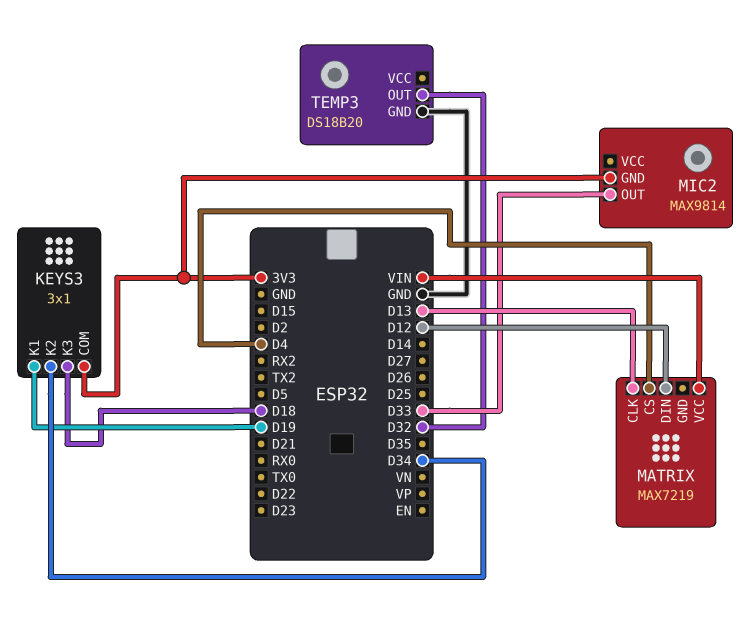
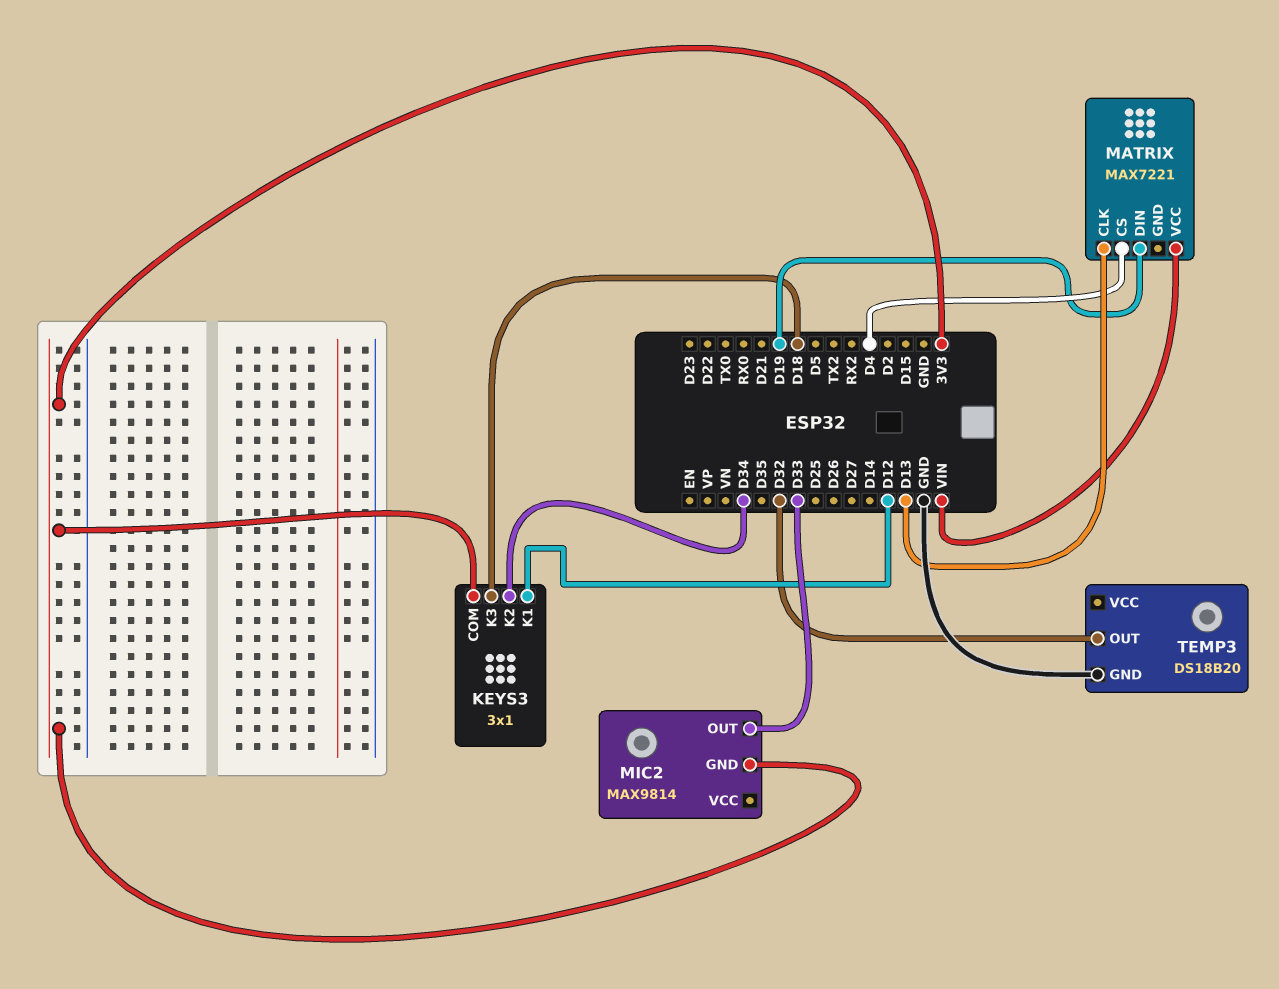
KEYS3 pin K1: D19 -> D12
MATRIX: MAX7219 -> MAX7221
MATRIX pin DIN: D12 -> D19

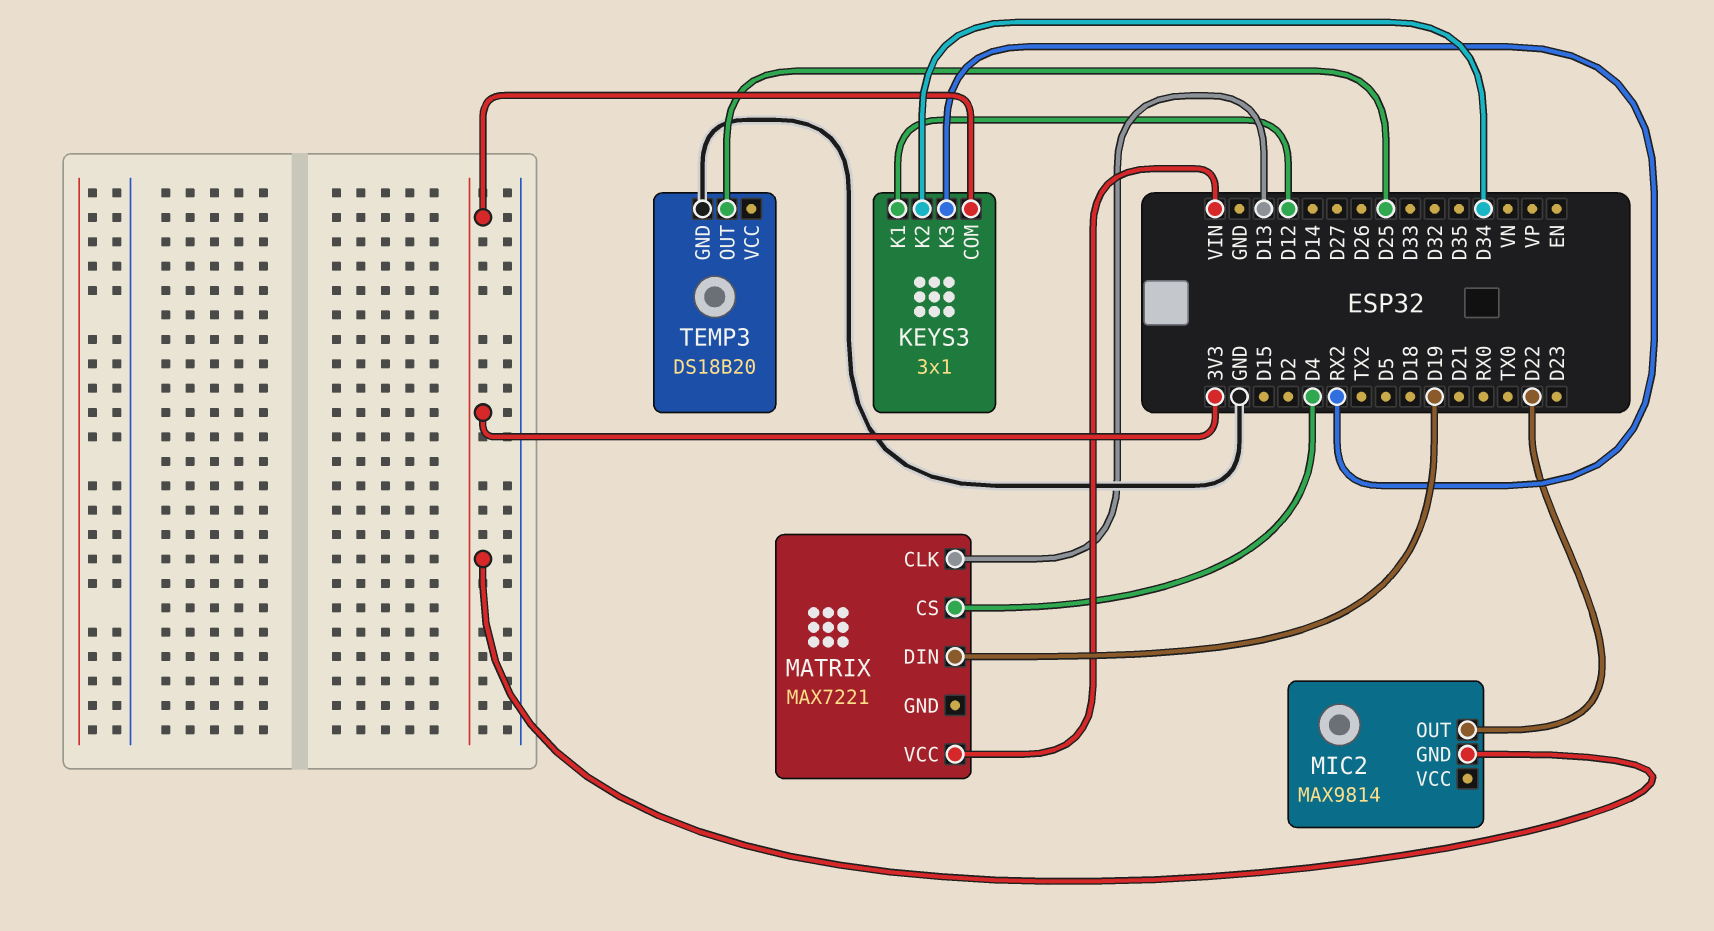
KEYS3 pin K3: D18 -> RX2
MIC2 pin OUT: D33 -> D22
TEMP3 pin OUT: D32 -> D25

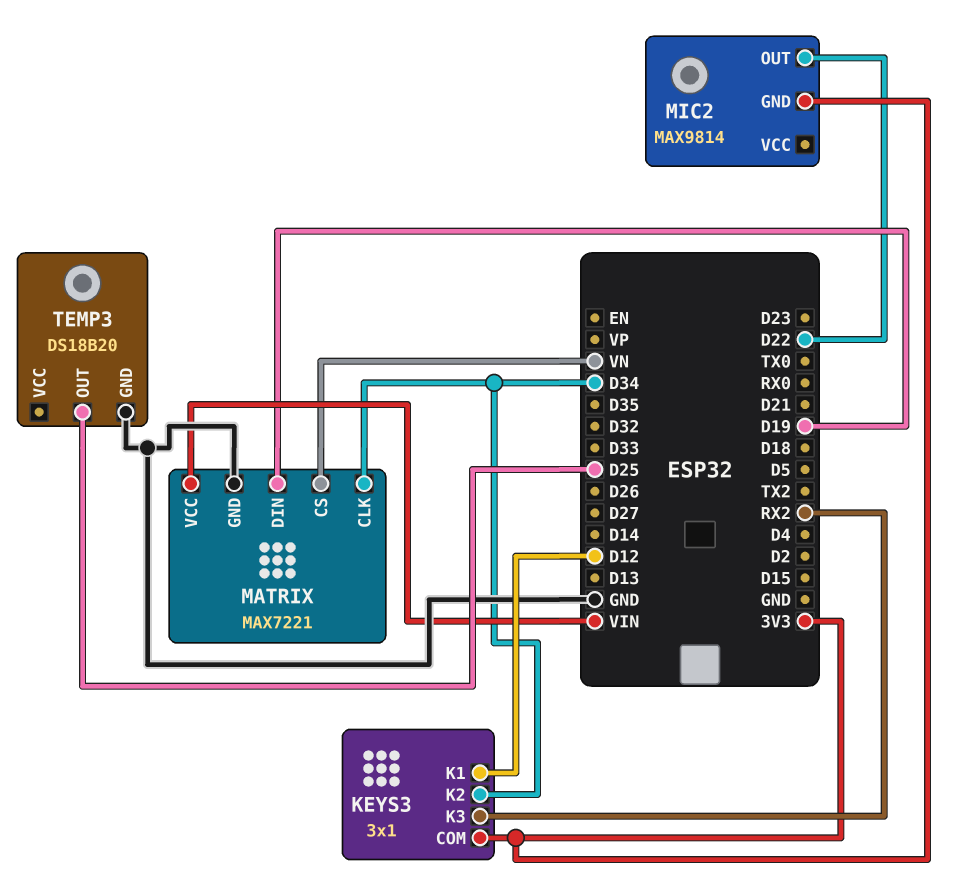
MATRIX pin CLK: D13 -> D34
MATRIX pin CS: D4 -> VN
MATRIX pin GND: none -> GND

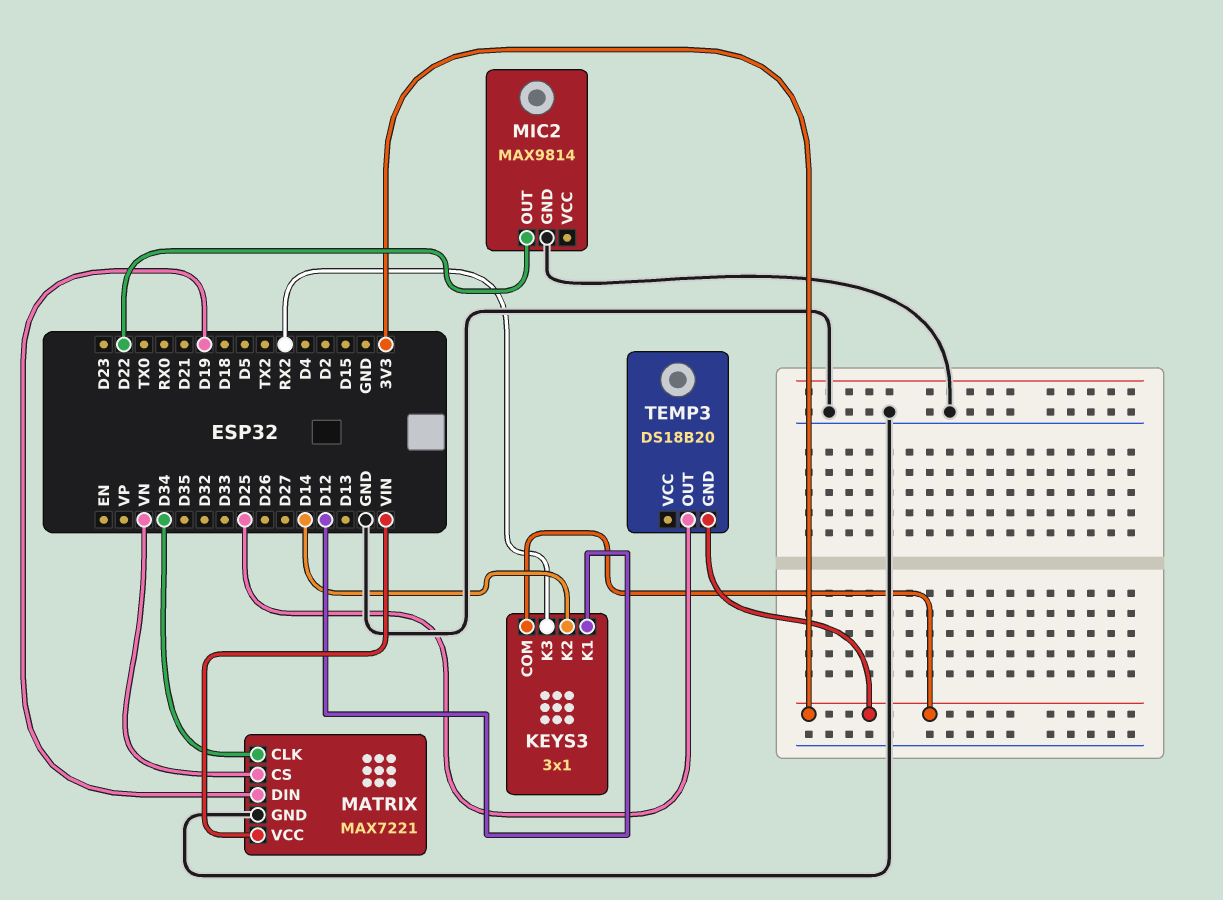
KEYS3 pin K2: D34 -> D14
MIC2 pin GND: 3V3 -> GND
TEMP3 pin GND: GND -> 3V3

